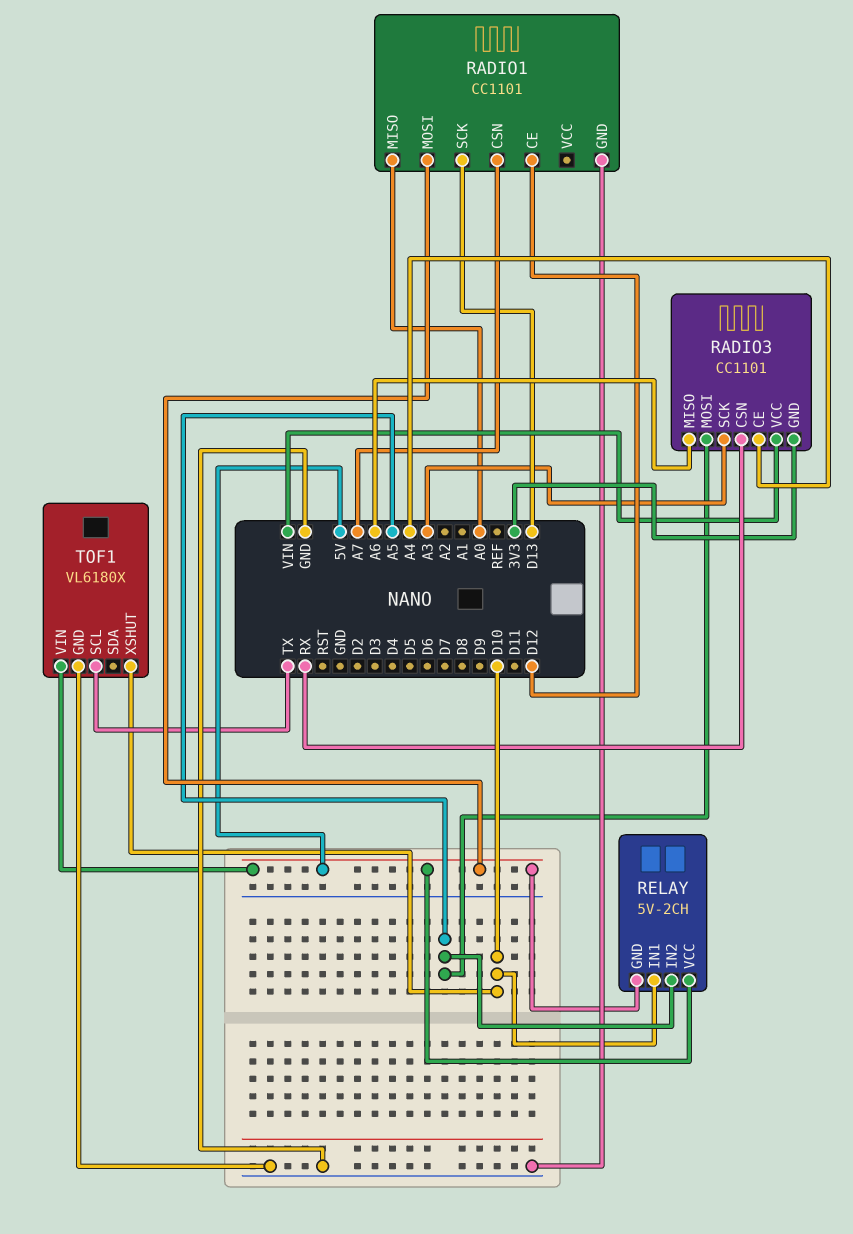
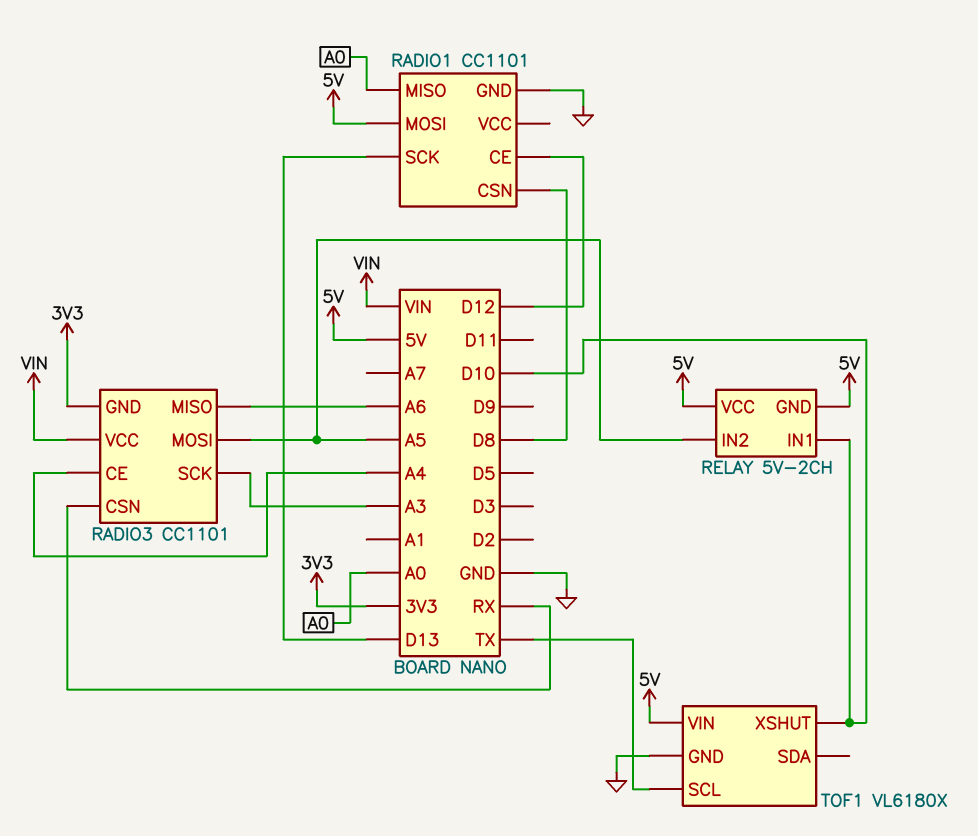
RADIO1 pin CSN: A7 -> D8

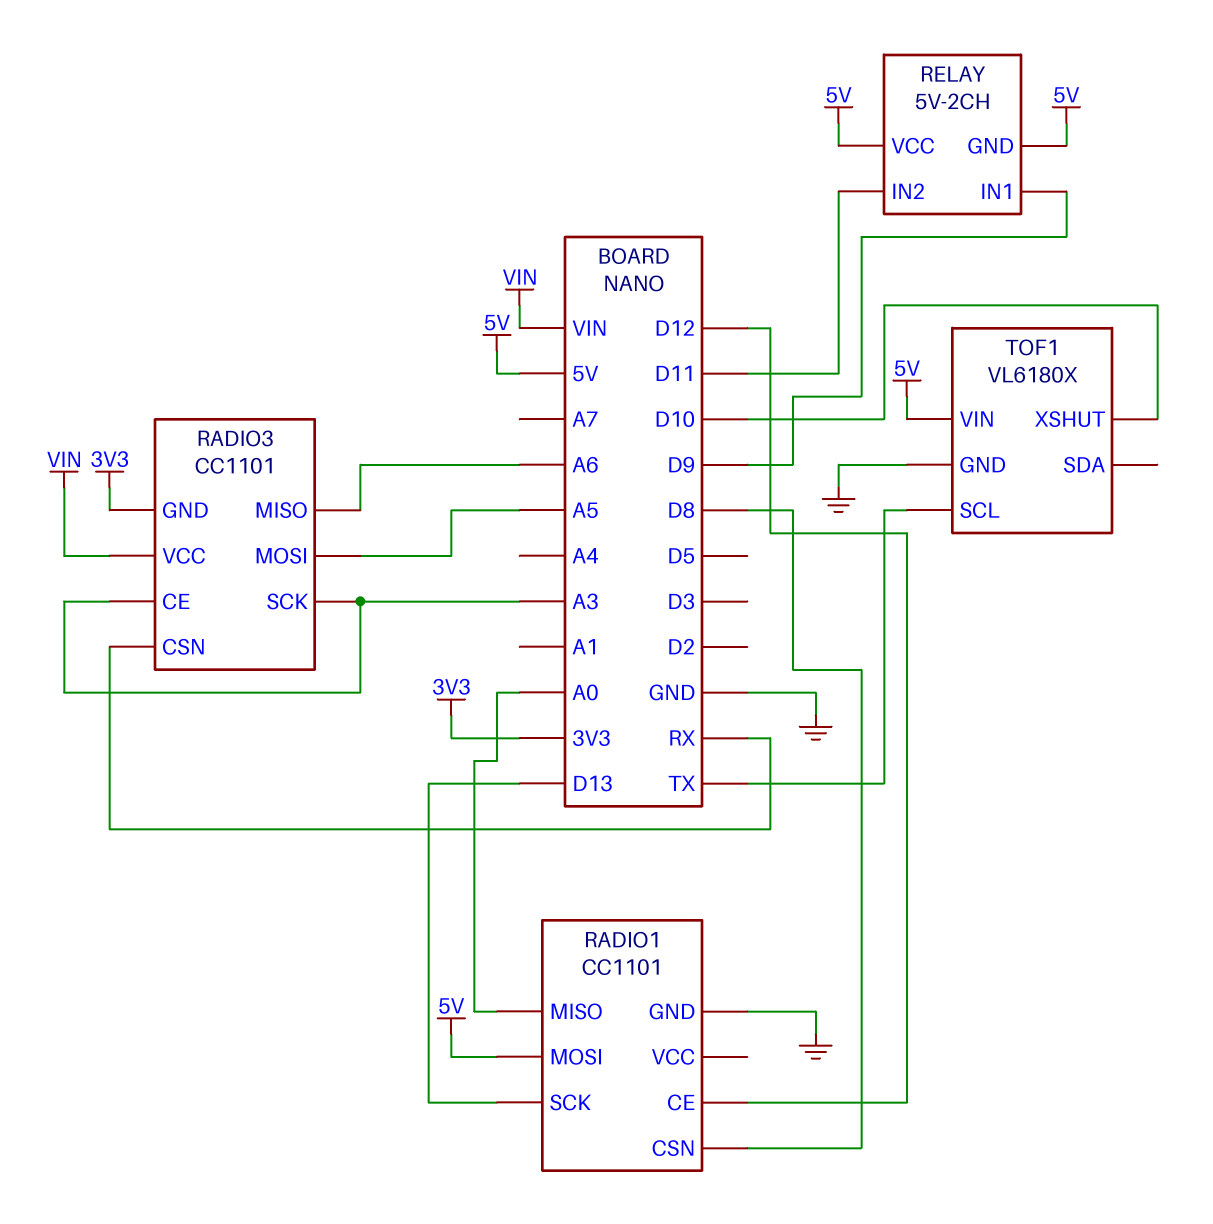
RADIO3 pin CE: A4 -> A3
RELAY pin IN1: D10 -> D9
RELAY pin IN2: A5 -> D11

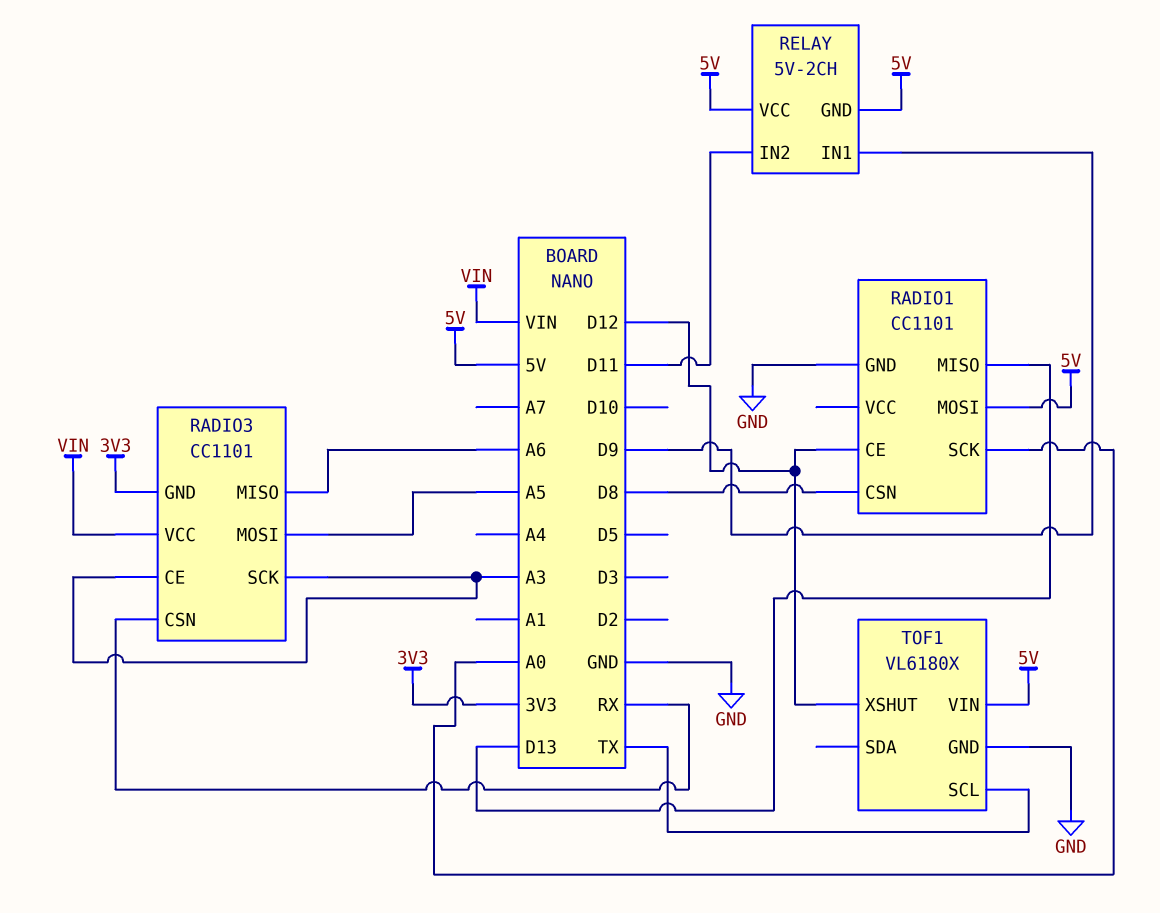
RADIO1 pin MISO: A0 -> D13
RADIO1 pin SCK: D13 -> A0
TOF1 pin XSHUT: D10 -> D12

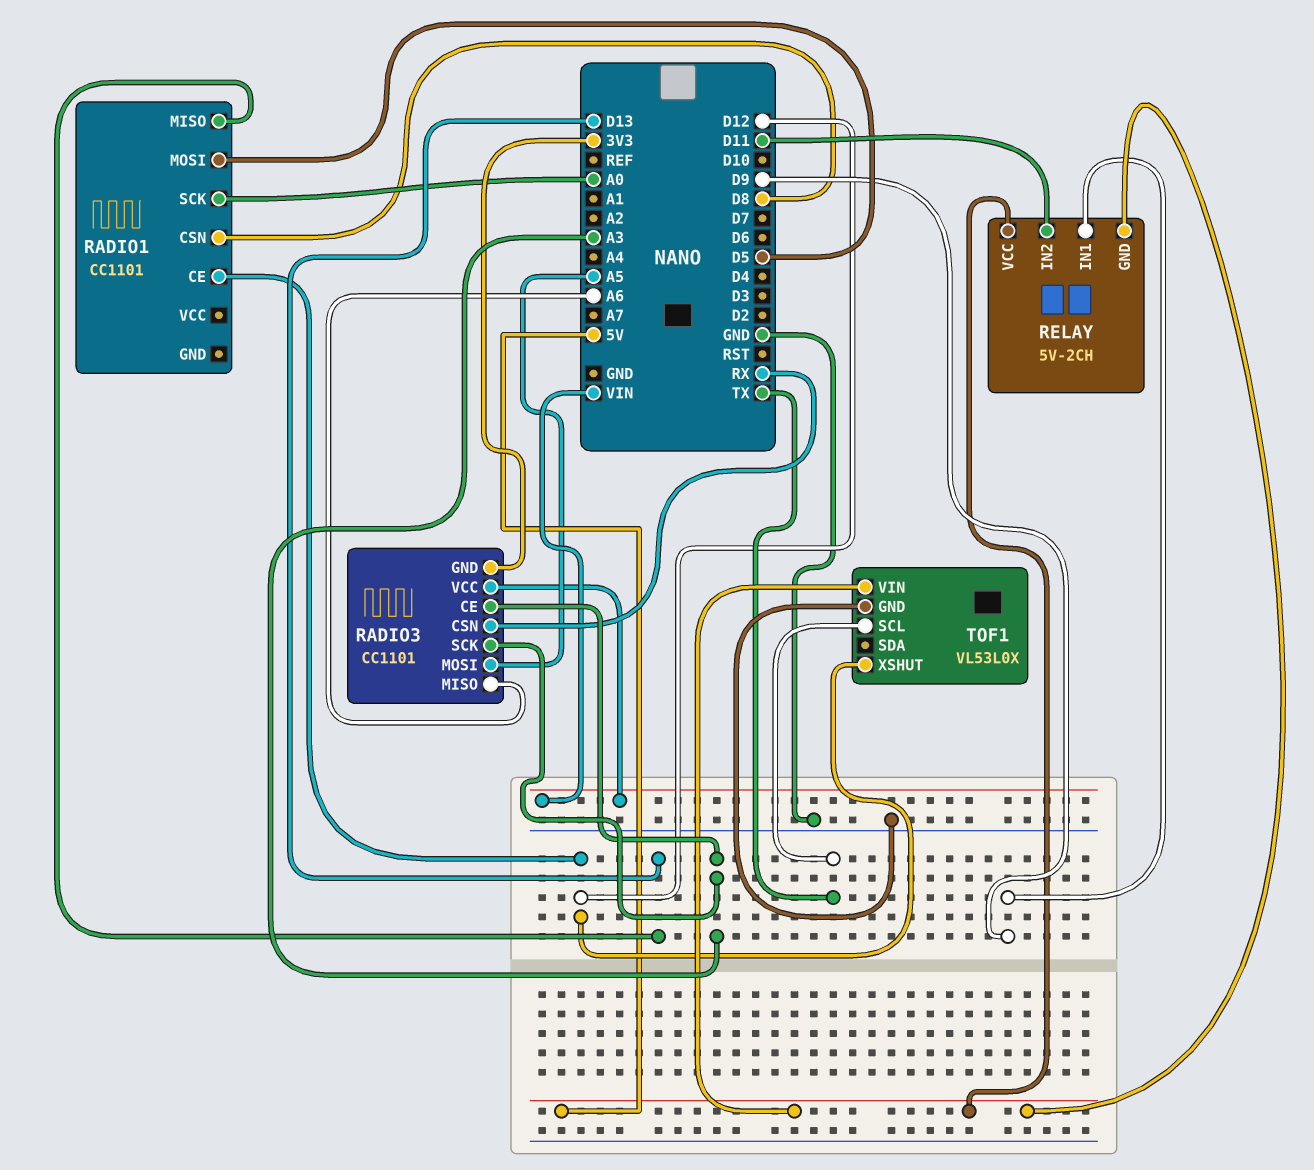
RADIO1 pin GND: GND -> none
RADIO1 pin MOSI: 5V -> D5
TOF1: VL6180X -> VL53L0X

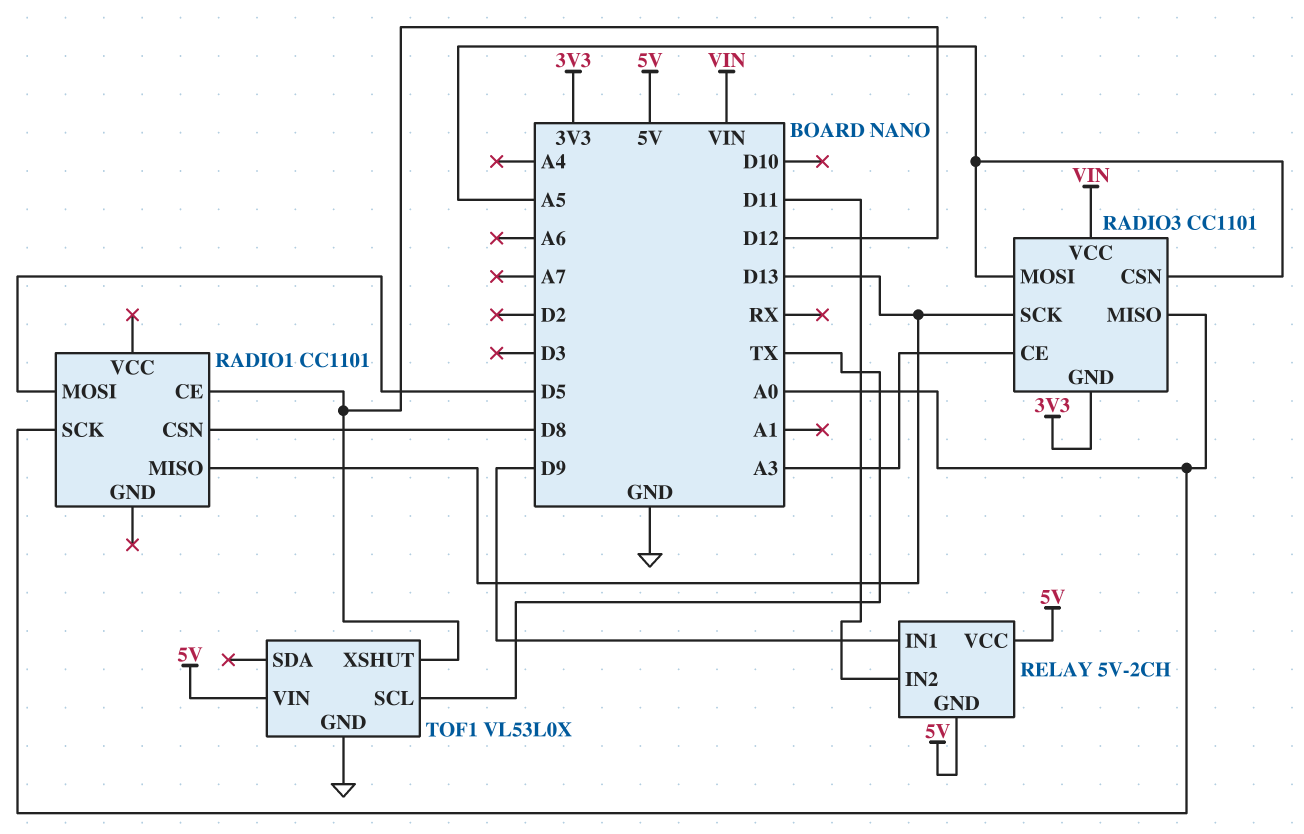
RADIO3 pin CSN: RX -> A5
RADIO3 pin MISO: A6 -> A0
RADIO3 pin SCK: A3 -> D13

